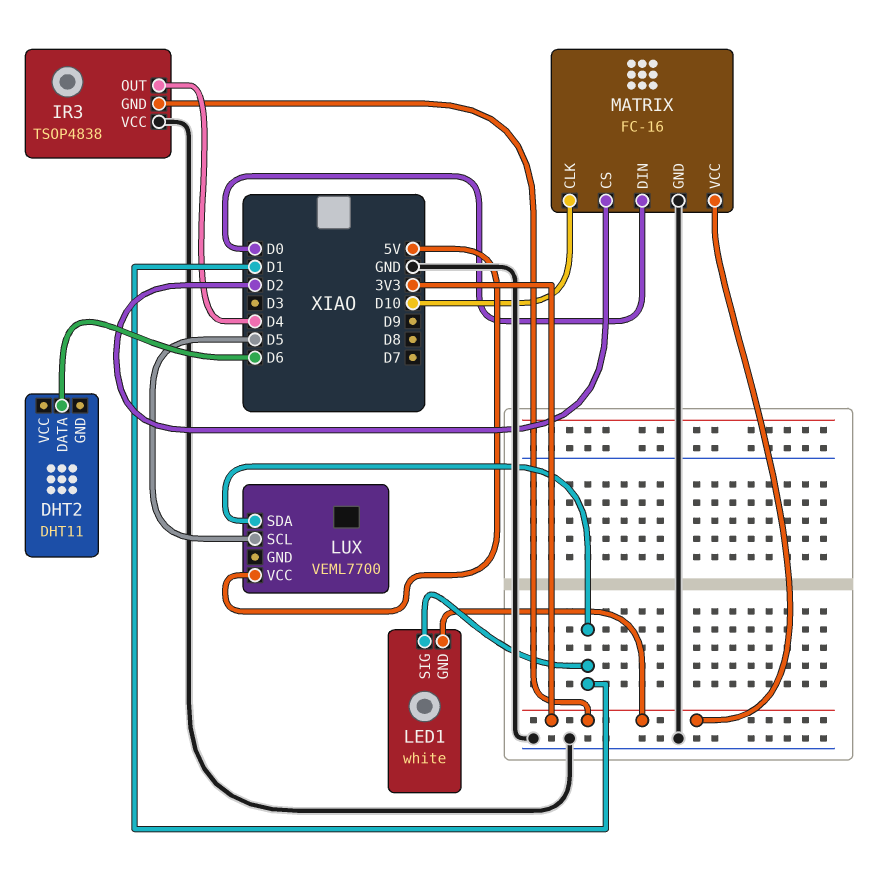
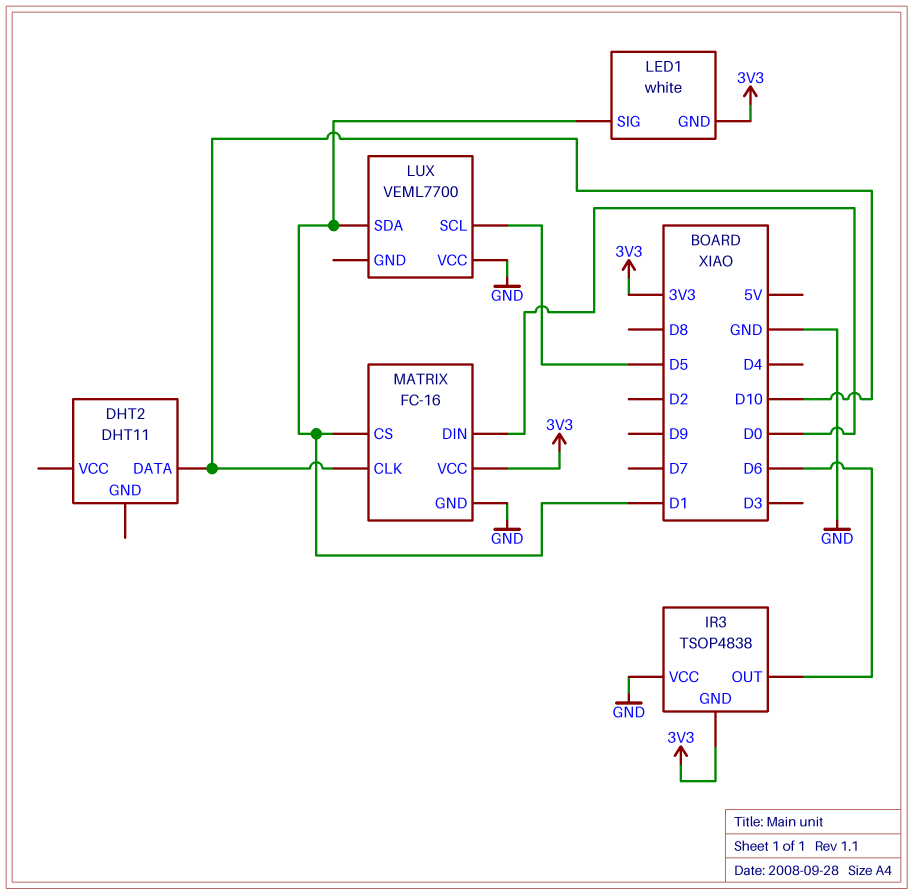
DHT2 pin DATA: D6 -> D10
IR3 pin OUT: D4 -> D6
LUX pin VCC: 5V -> GND
MATRIX pin CS: D2 -> D1

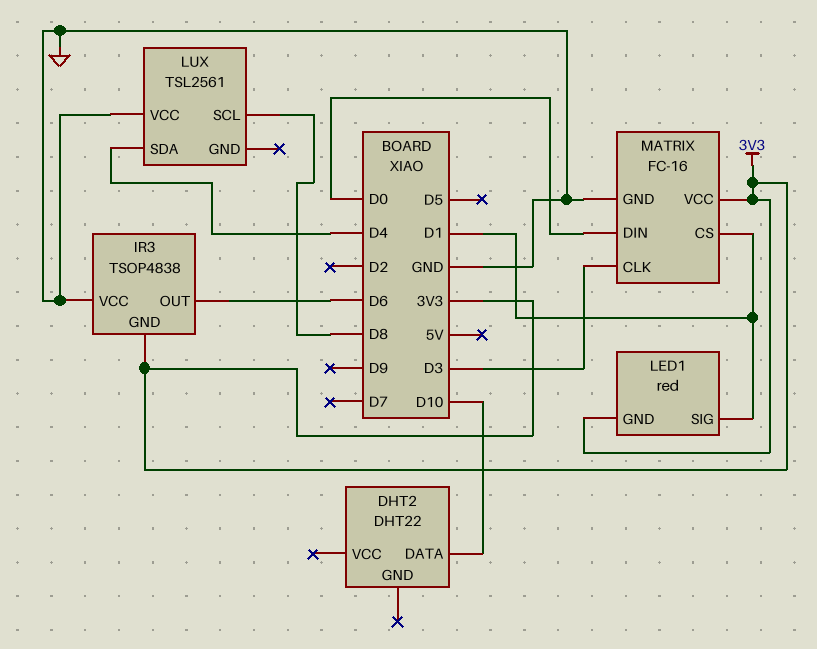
DHT2: DHT11 -> DHT22
LED1: white -> red
LUX: VEML7700 -> TSL2561
LUX pin SCL: D5 -> D8
LUX pin SDA: D1 -> D4
MATRIX pin CLK: D10 -> D3

